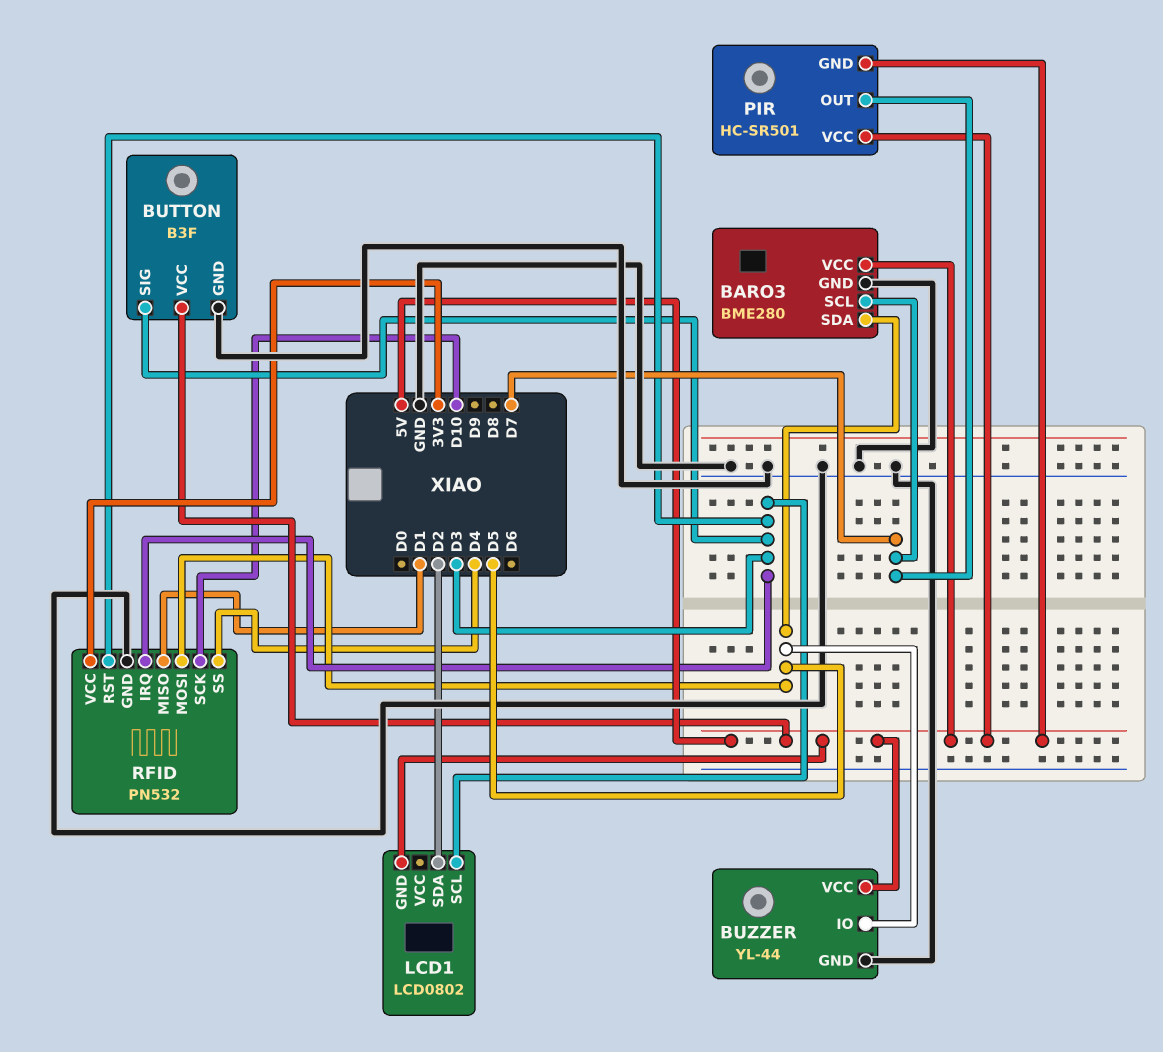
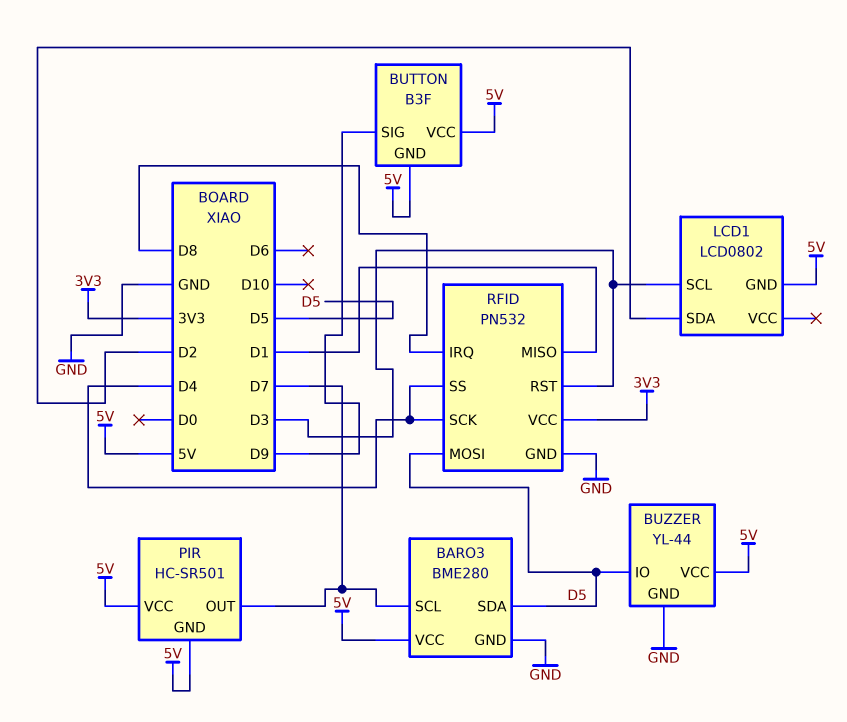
BUTTON pin GND: GND -> 5V
BUTTON pin SIG: D3 -> D9
RFID pin IRQ: D3 -> D8
RFID pin SCK: D10 -> D4

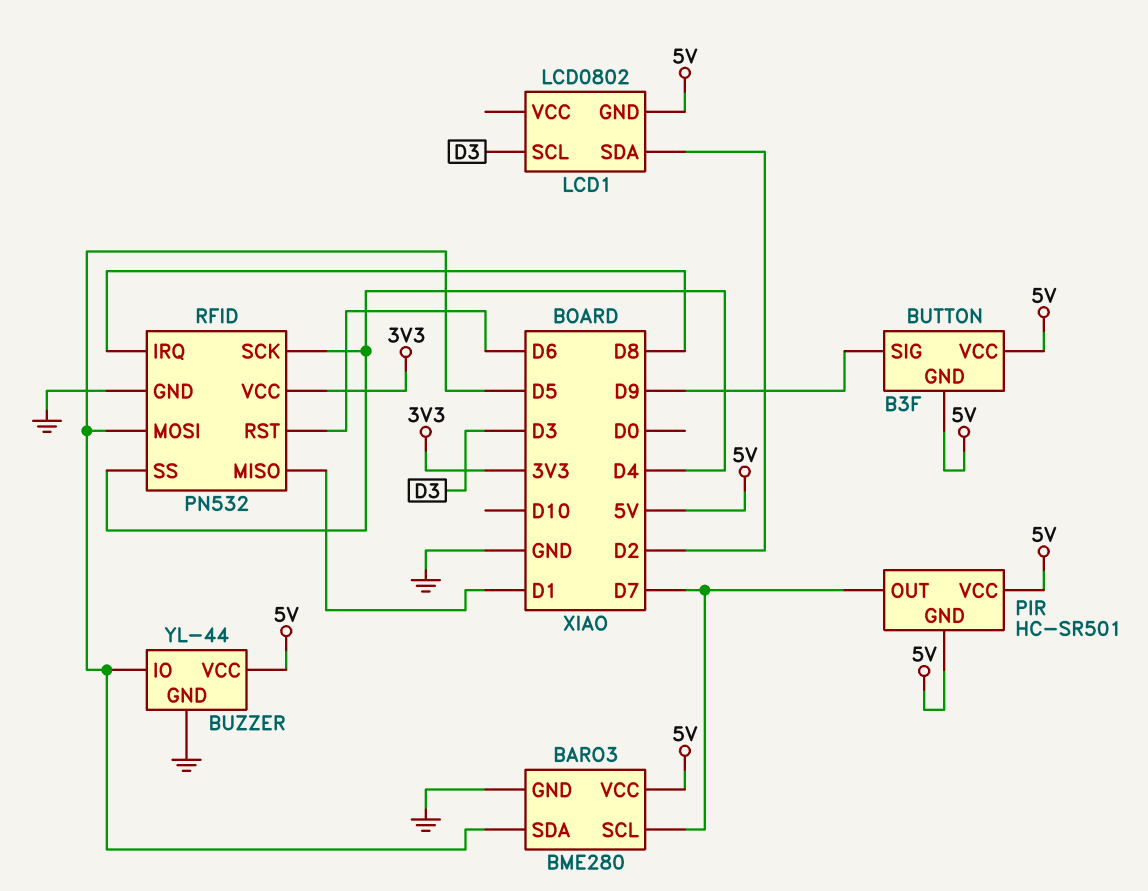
RFID pin RST: D3 -> D6

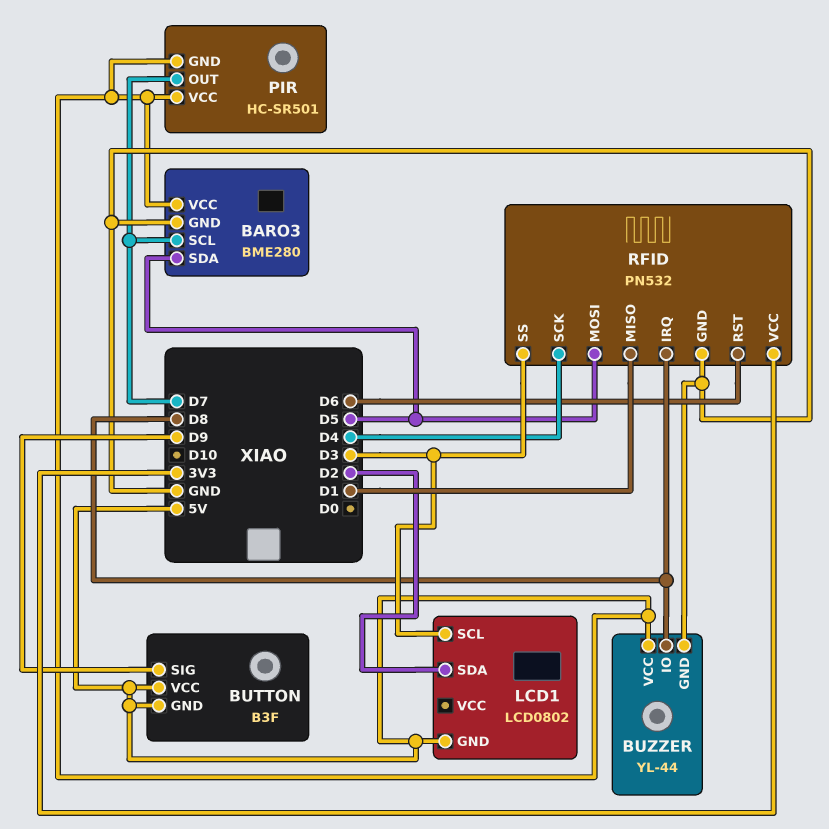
BUZZER pin IO: D5 -> D8
RFID pin SS: D4 -> D3

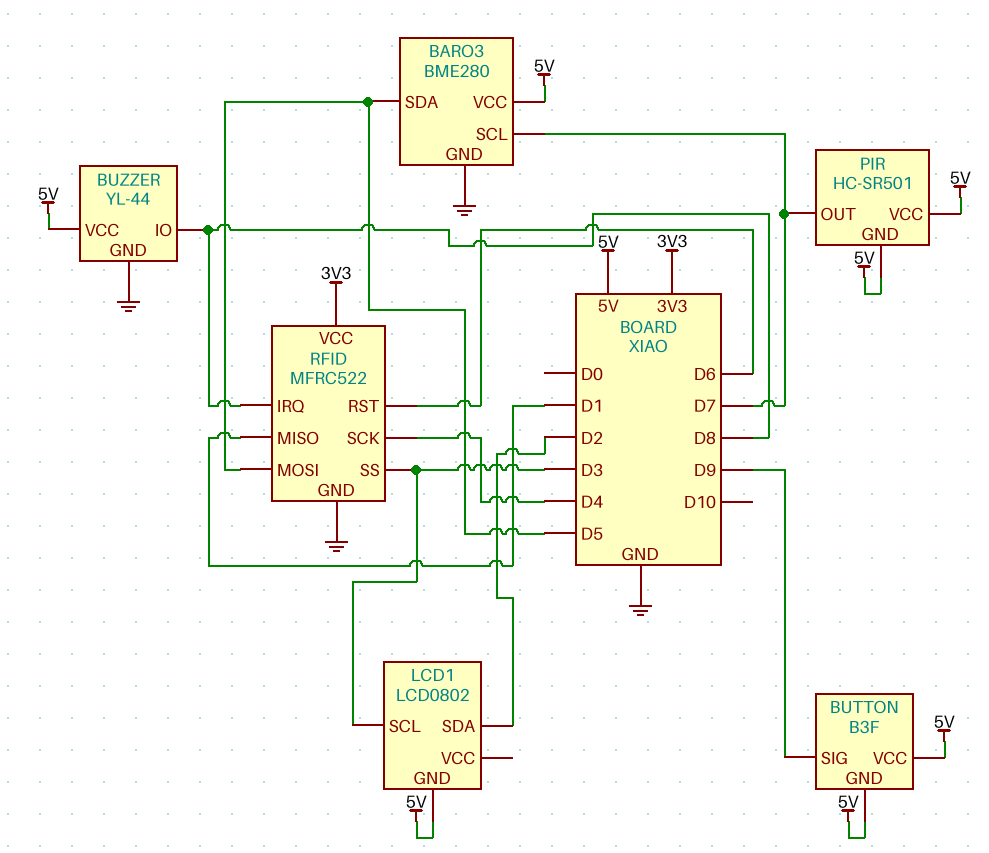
RFID: PN532 -> MFRC522

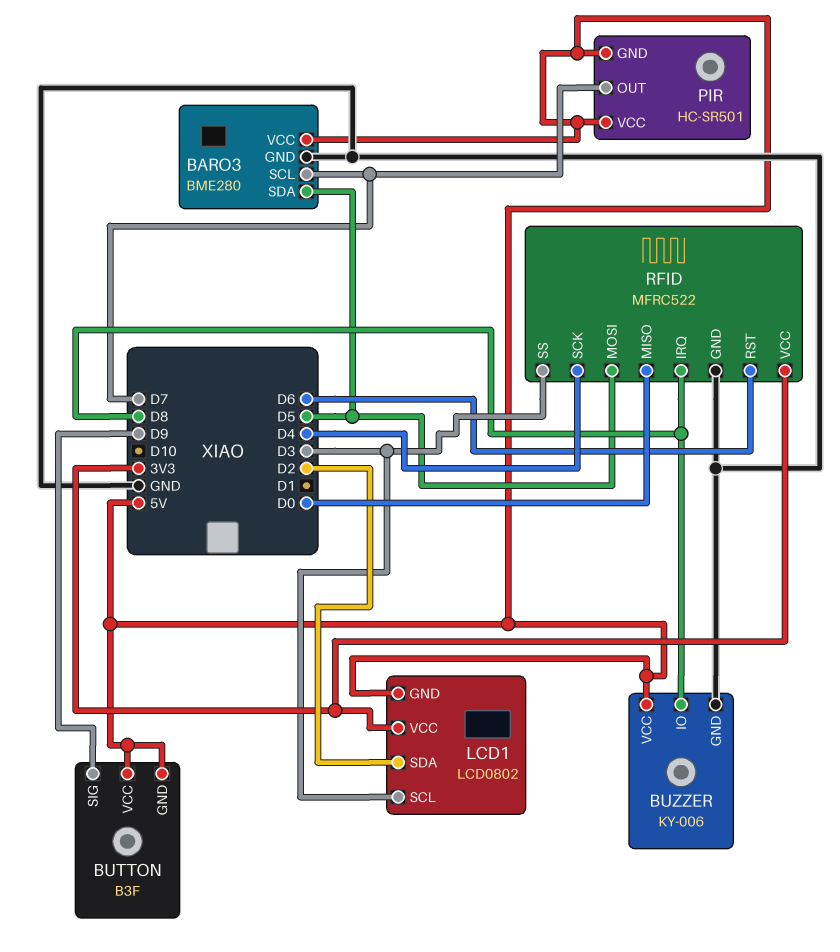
BUZZER: YL-44 -> KY-006
LCD1 pin VCC: none -> 3V3
RFID pin MISO: D1 -> D0

